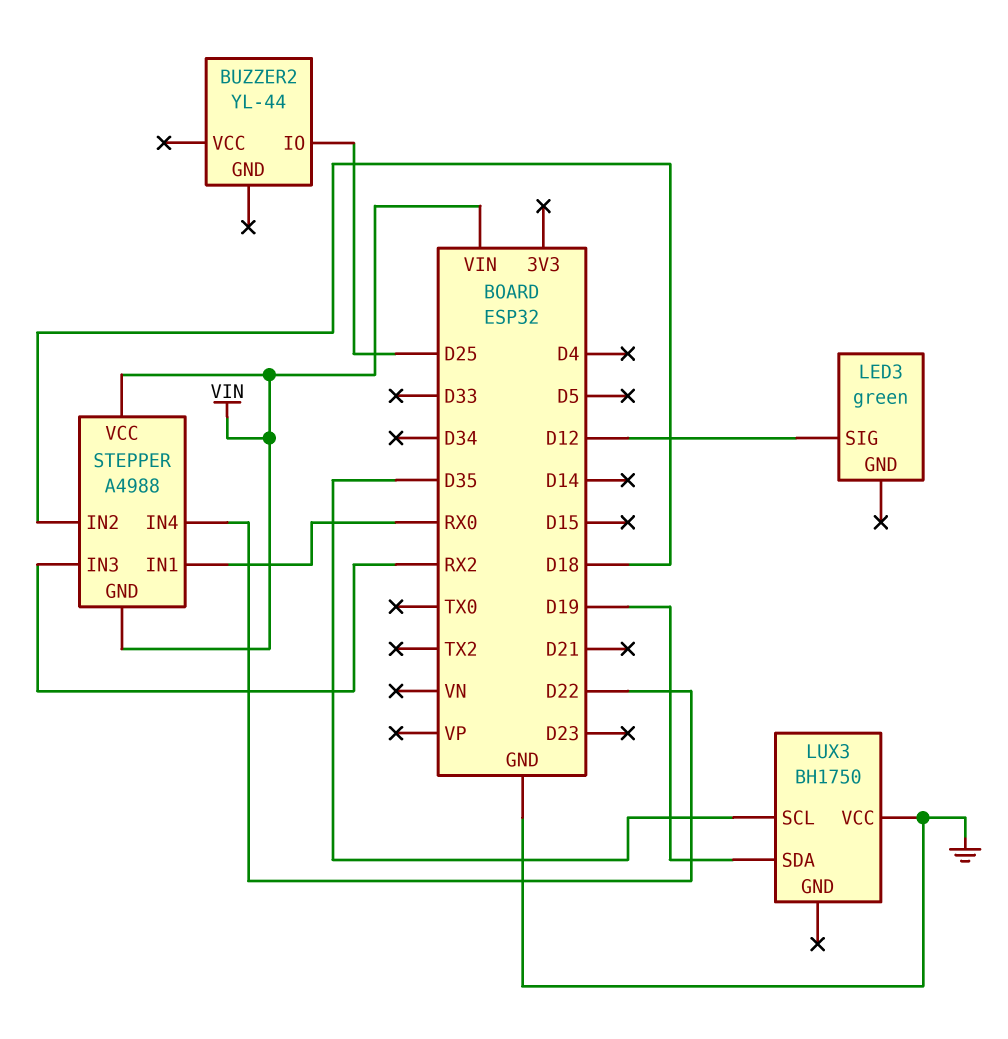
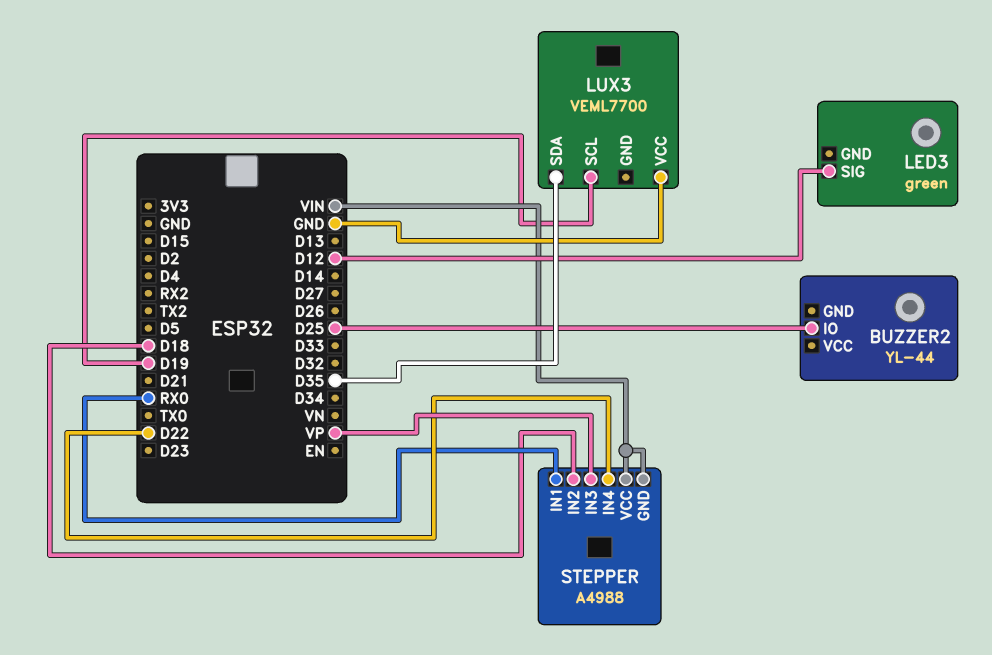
LUX3: BH1750 -> VEML7700
LUX3 pin SCL: D35 -> D19
LUX3 pin SDA: D19 -> D35
STEPPER pin IN3: RX2 -> VP

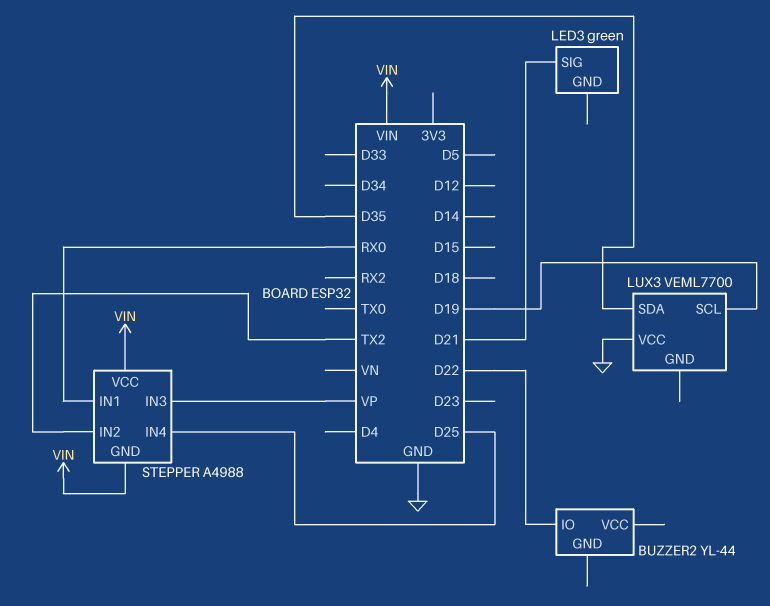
BUZZER2 pin IO: D25 -> D22
LED3 pin SIG: D12 -> D21
STEPPER pin IN2: D18 -> TX2
STEPPER pin IN4: D22 -> D25

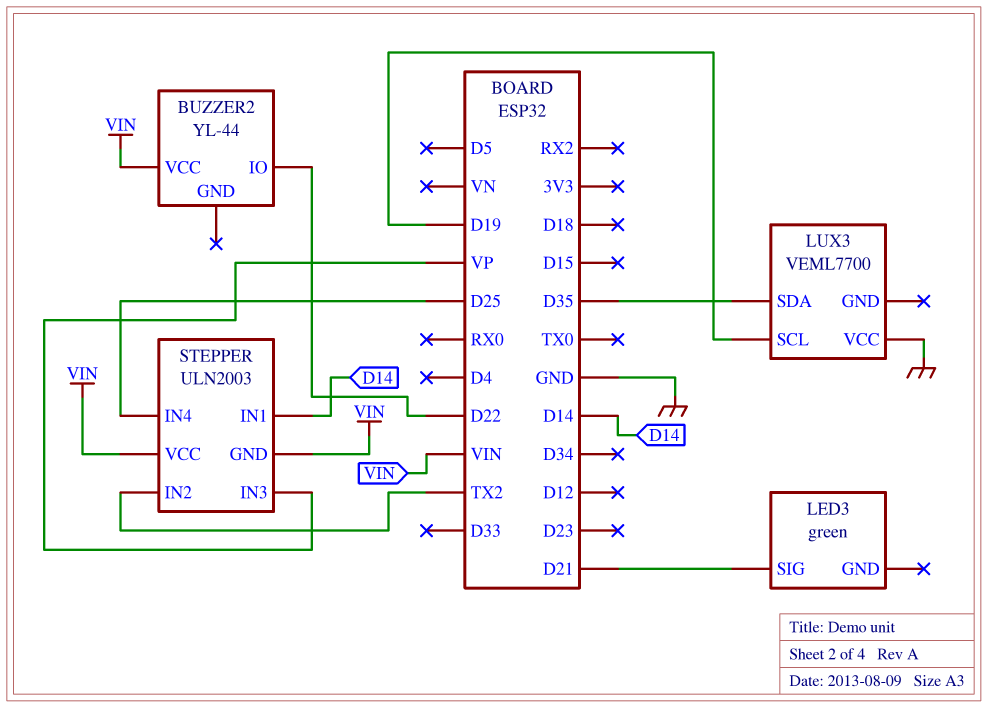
BUZZER2 pin VCC: none -> VIN
STEPPER: A4988 -> ULN2003
STEPPER pin IN1: RX0 -> D14

